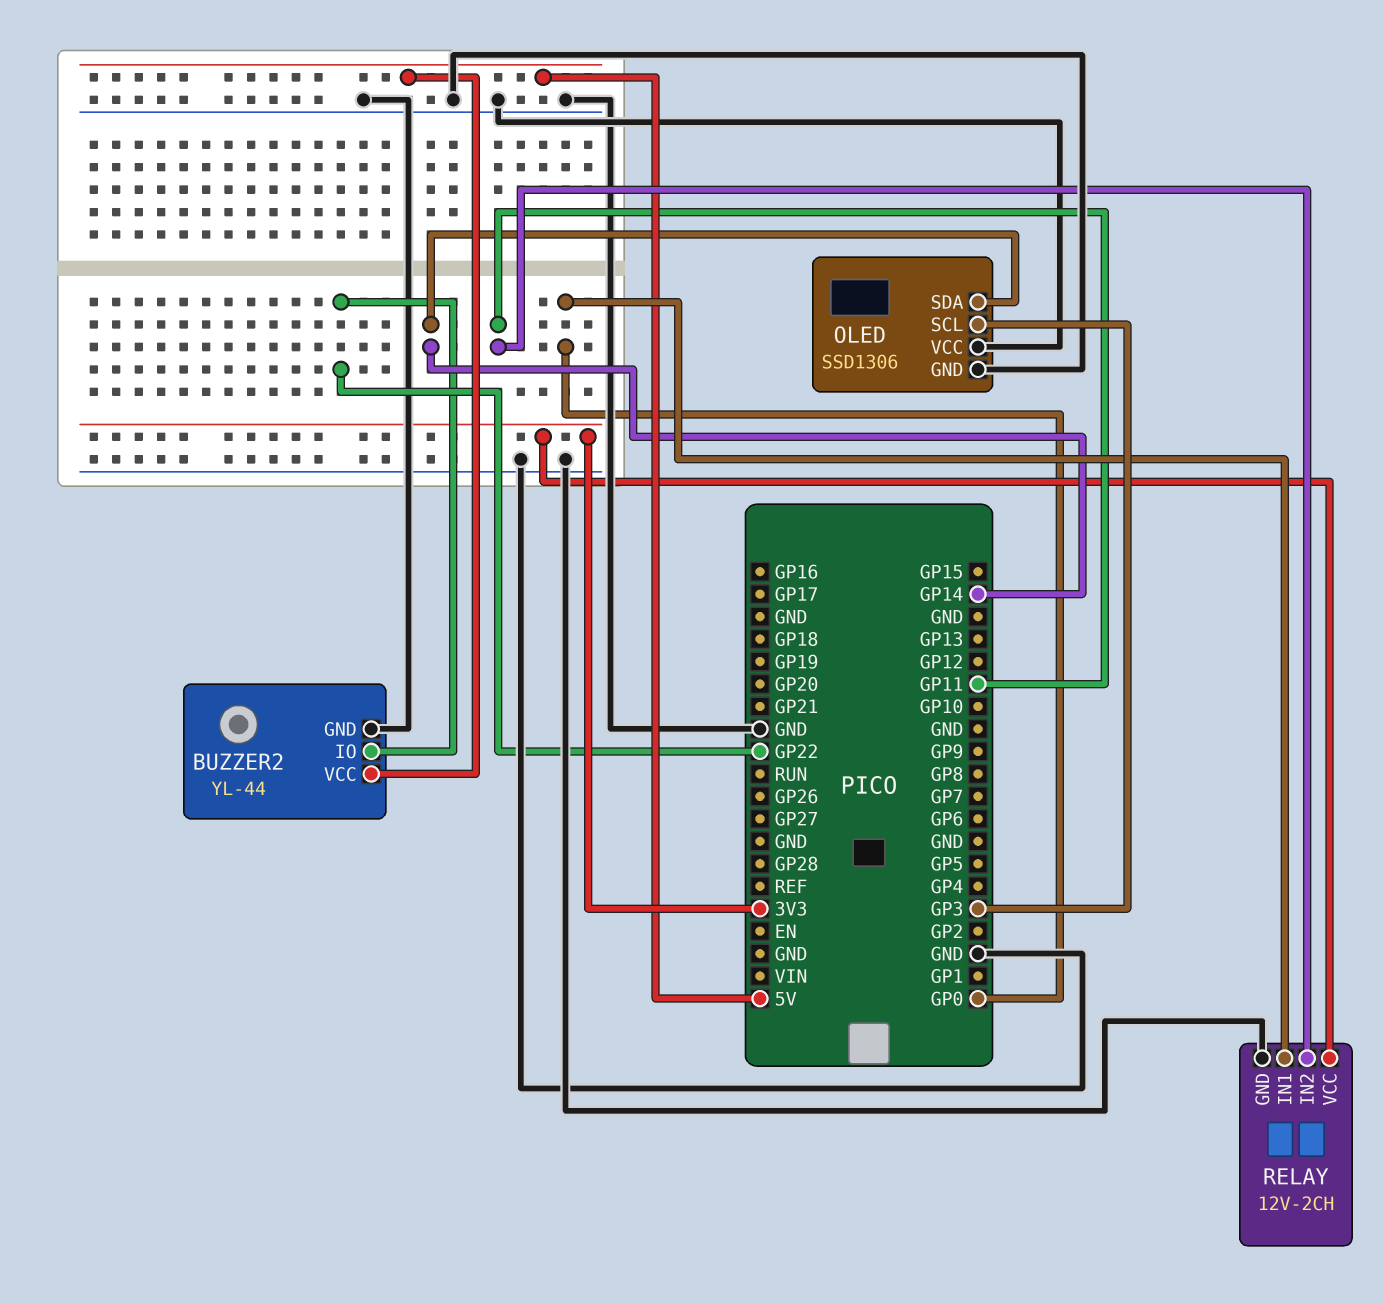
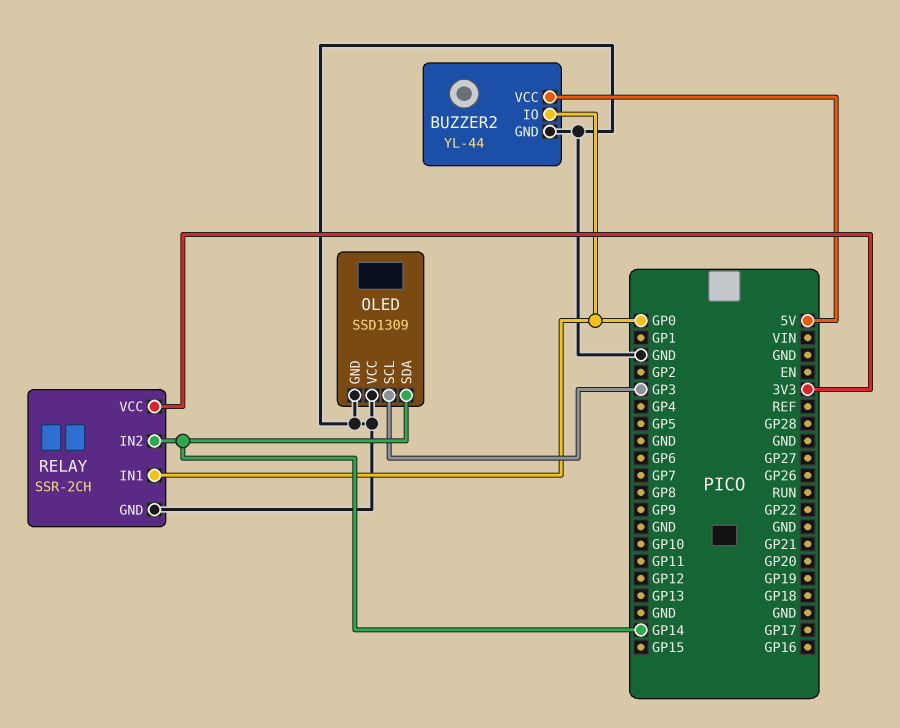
BUZZER2 pin IO: GP22 -> GP0
OLED: SSD1306 -> SSD1309
RELAY: 12V-2CH -> SSR-2CH
RELAY pin IN2: GP11 -> GP14

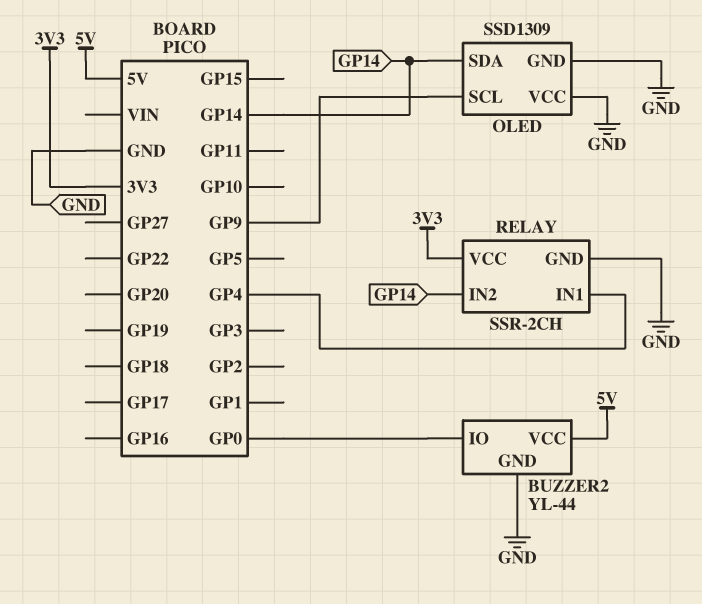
OLED pin SCL: GP3 -> GP9
RELAY pin IN1: GP0 -> GP4

